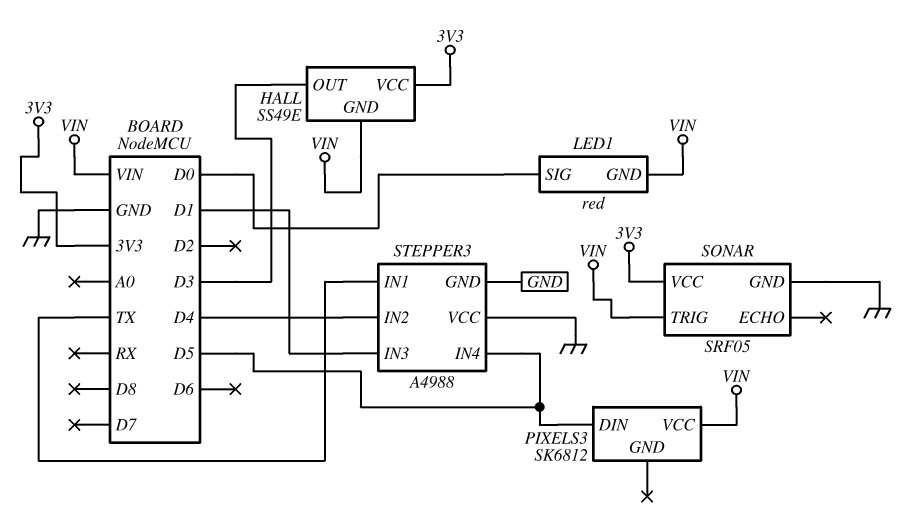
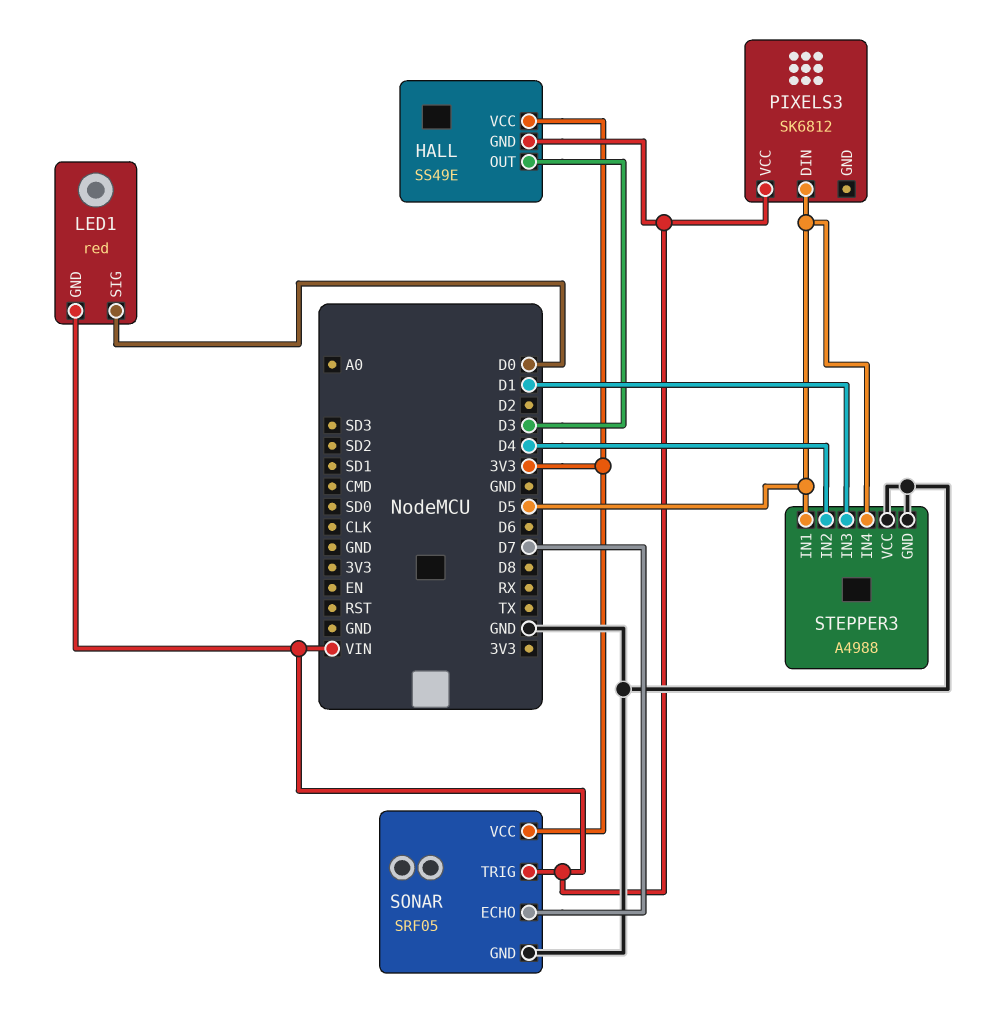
SONAR pin ECHO: none -> D7
STEPPER3 pin IN1: TX -> D5

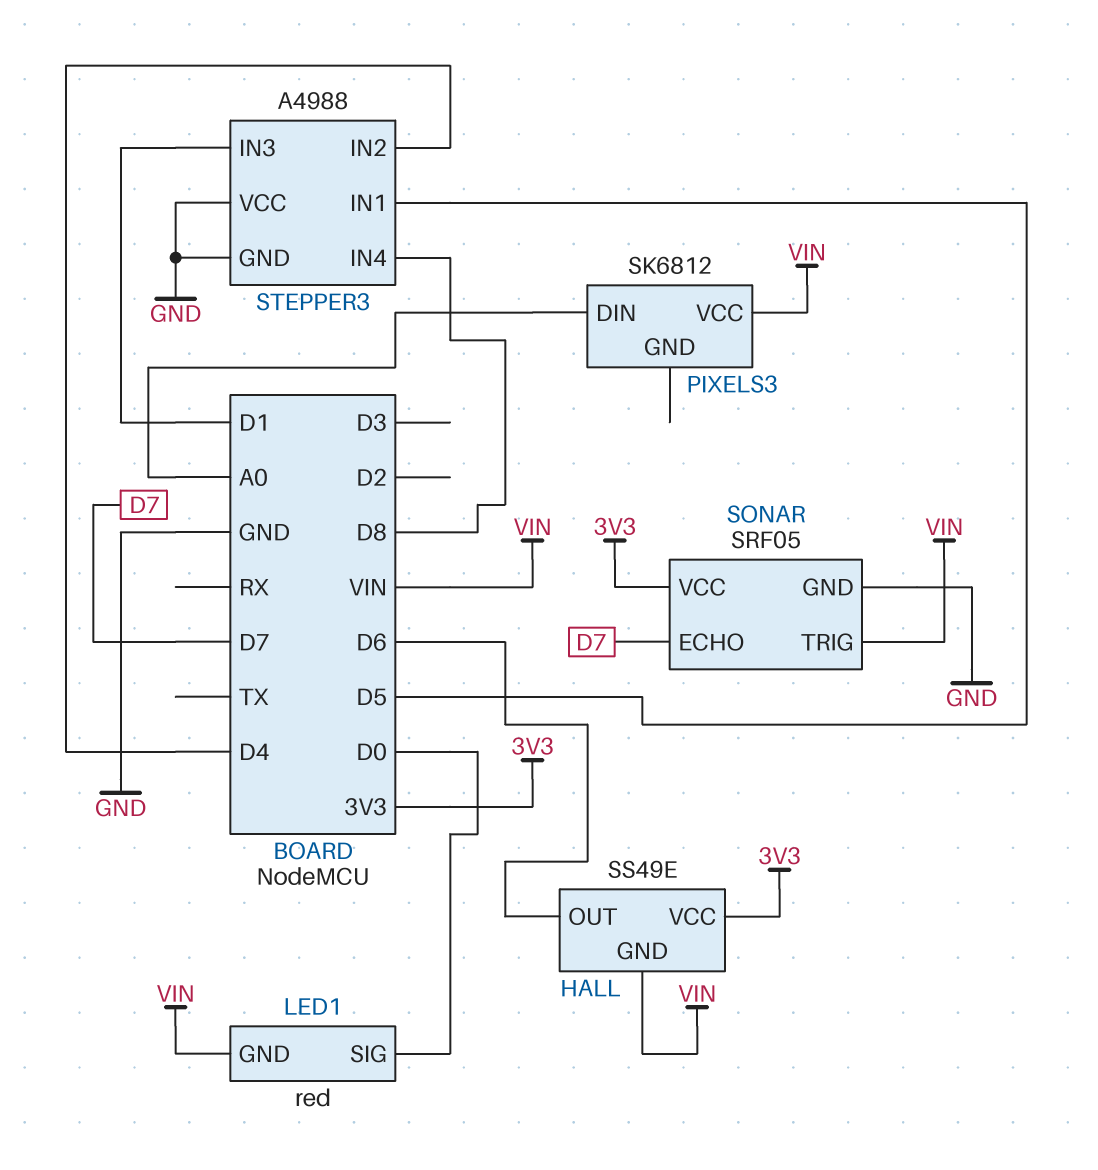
HALL pin OUT: D3 -> D6
PIXELS3 pin DIN: D5 -> A0
STEPPER3 pin IN4: D5 -> D8

